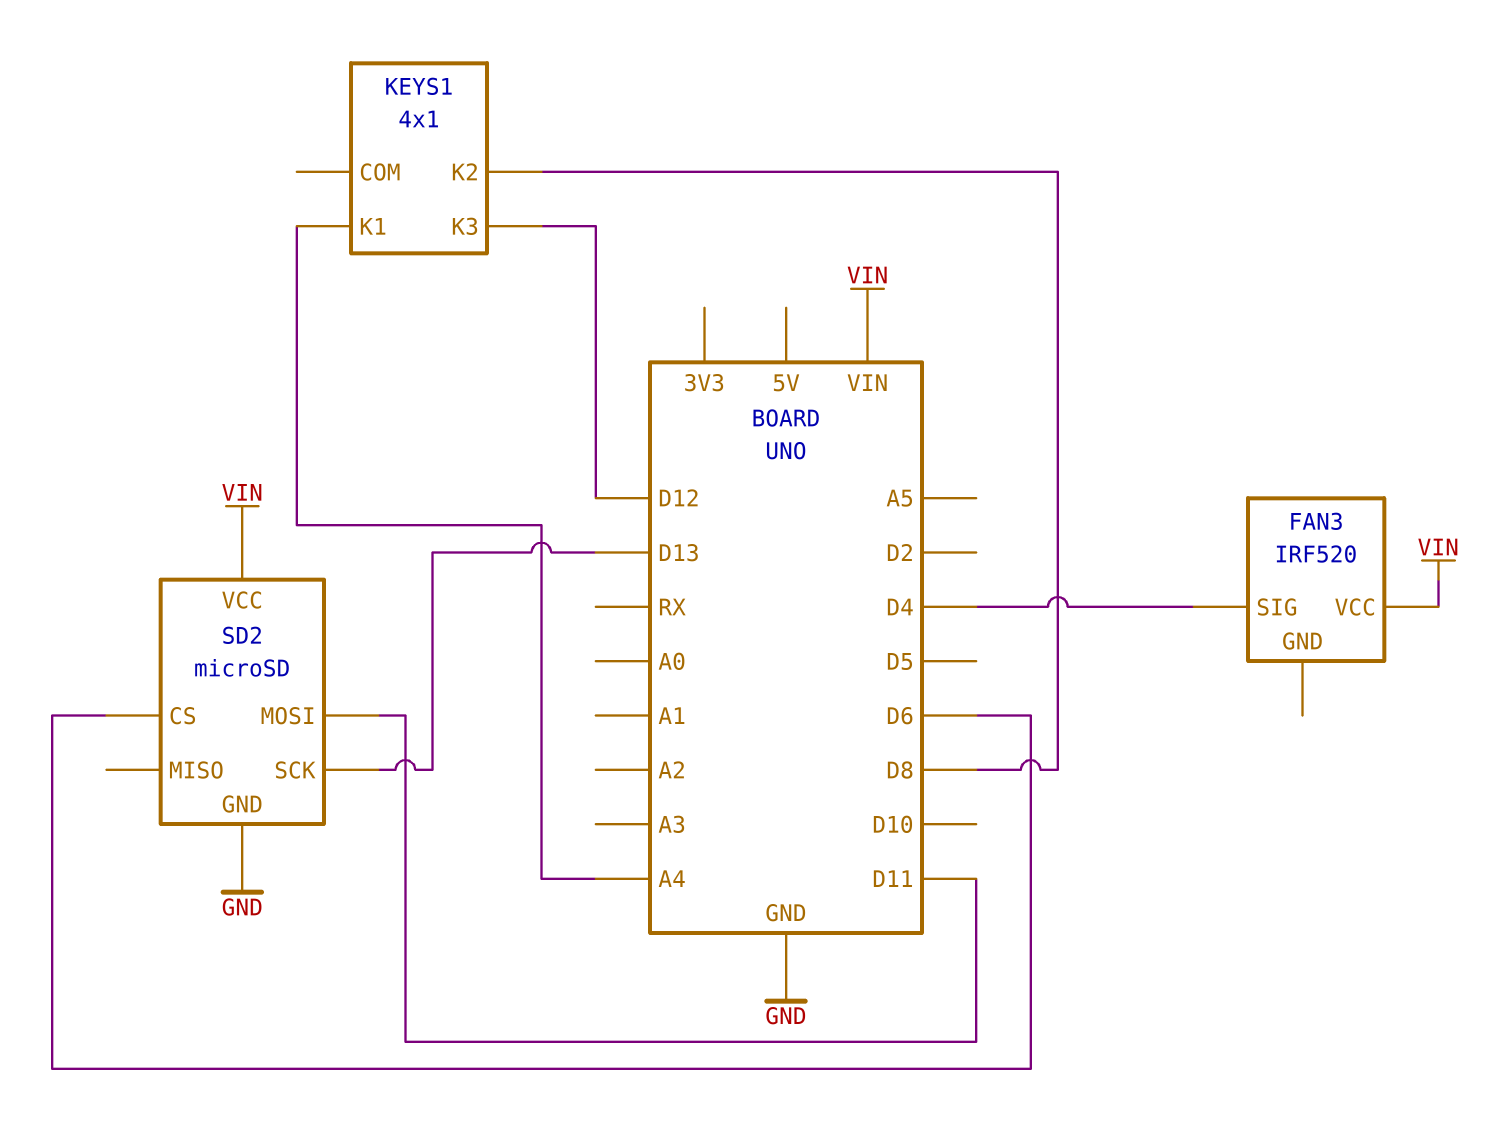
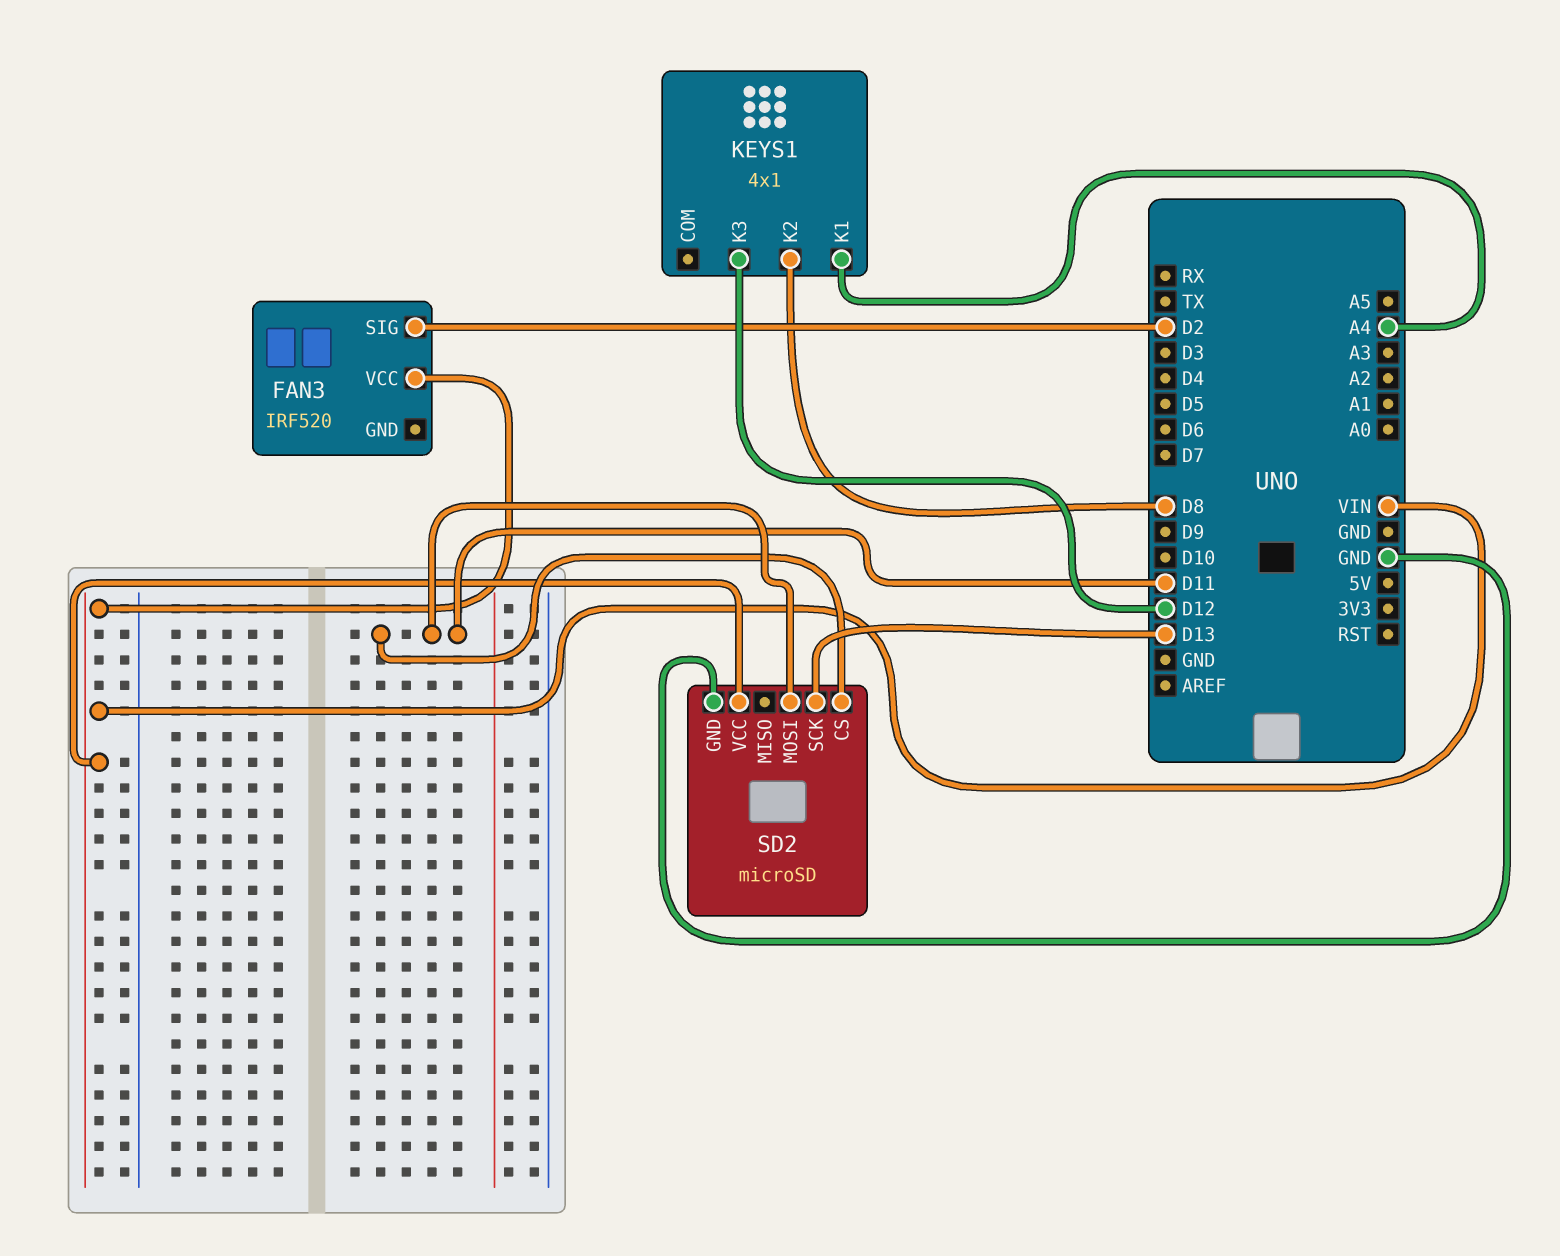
FAN3 pin SIG: D4 -> D2
SD2 pin CS: D6 -> D11

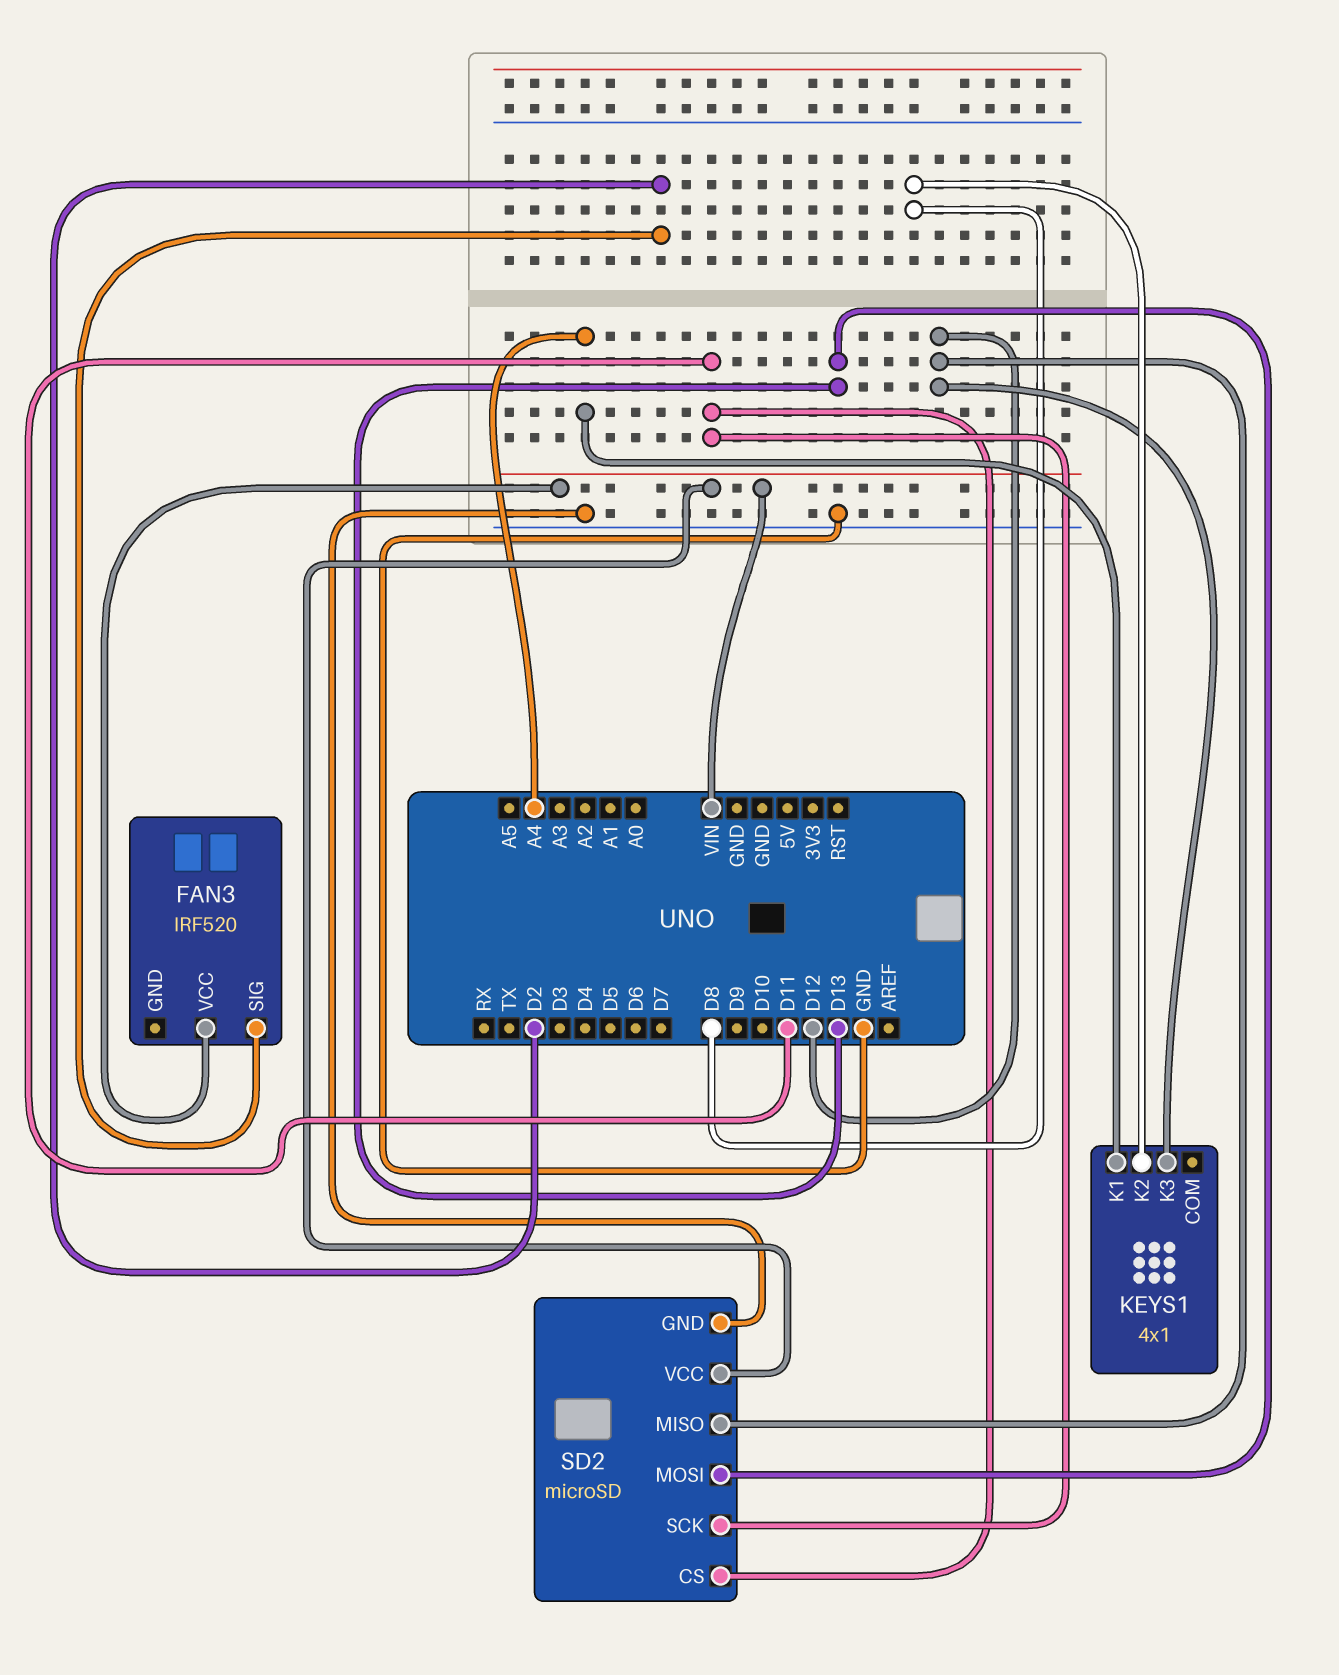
SD2 pin MISO: none -> D12
SD2 pin MOSI: D11 -> D13
SD2 pin SCK: D13 -> D11

